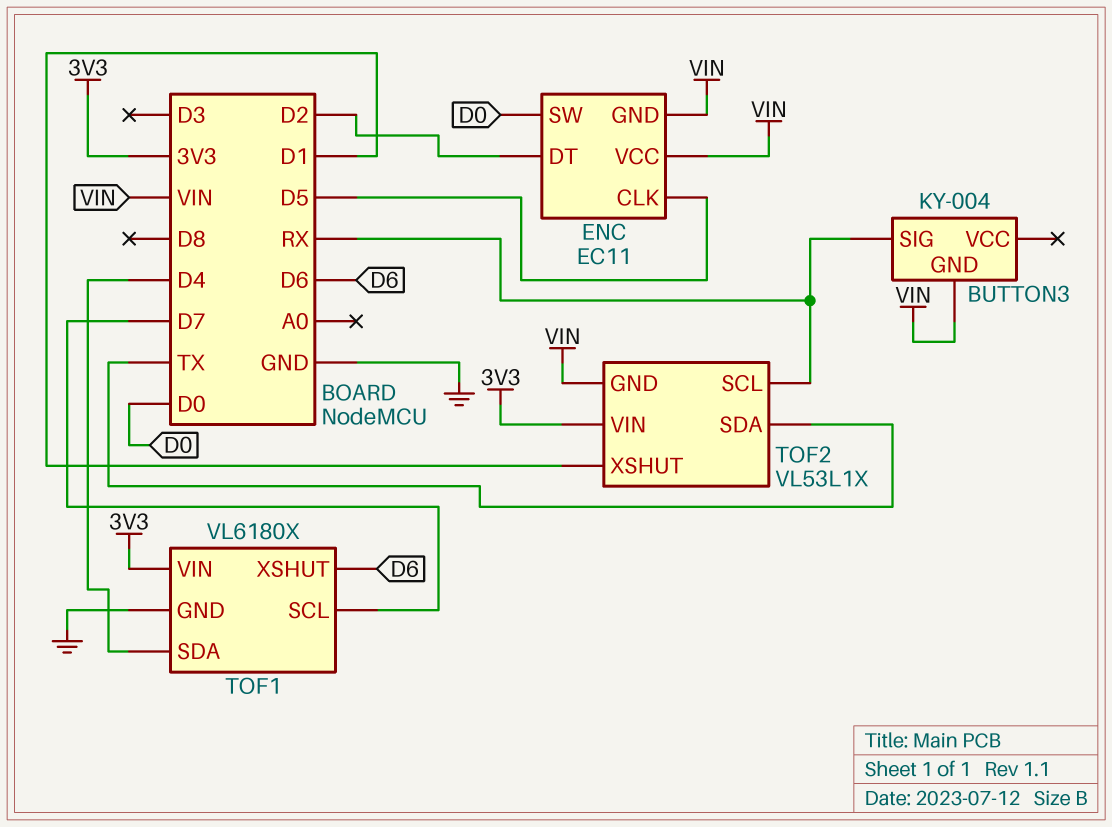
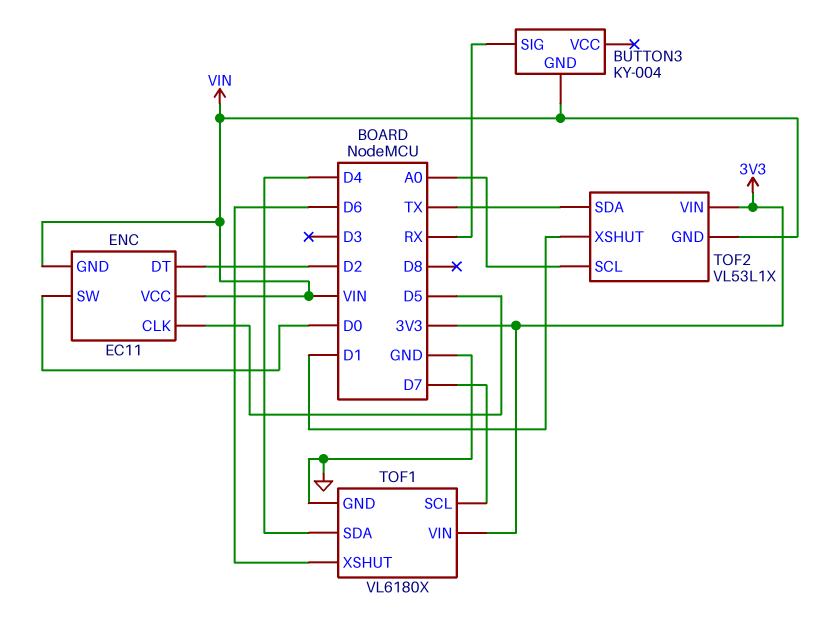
TOF2 pin SCL: RX -> A0

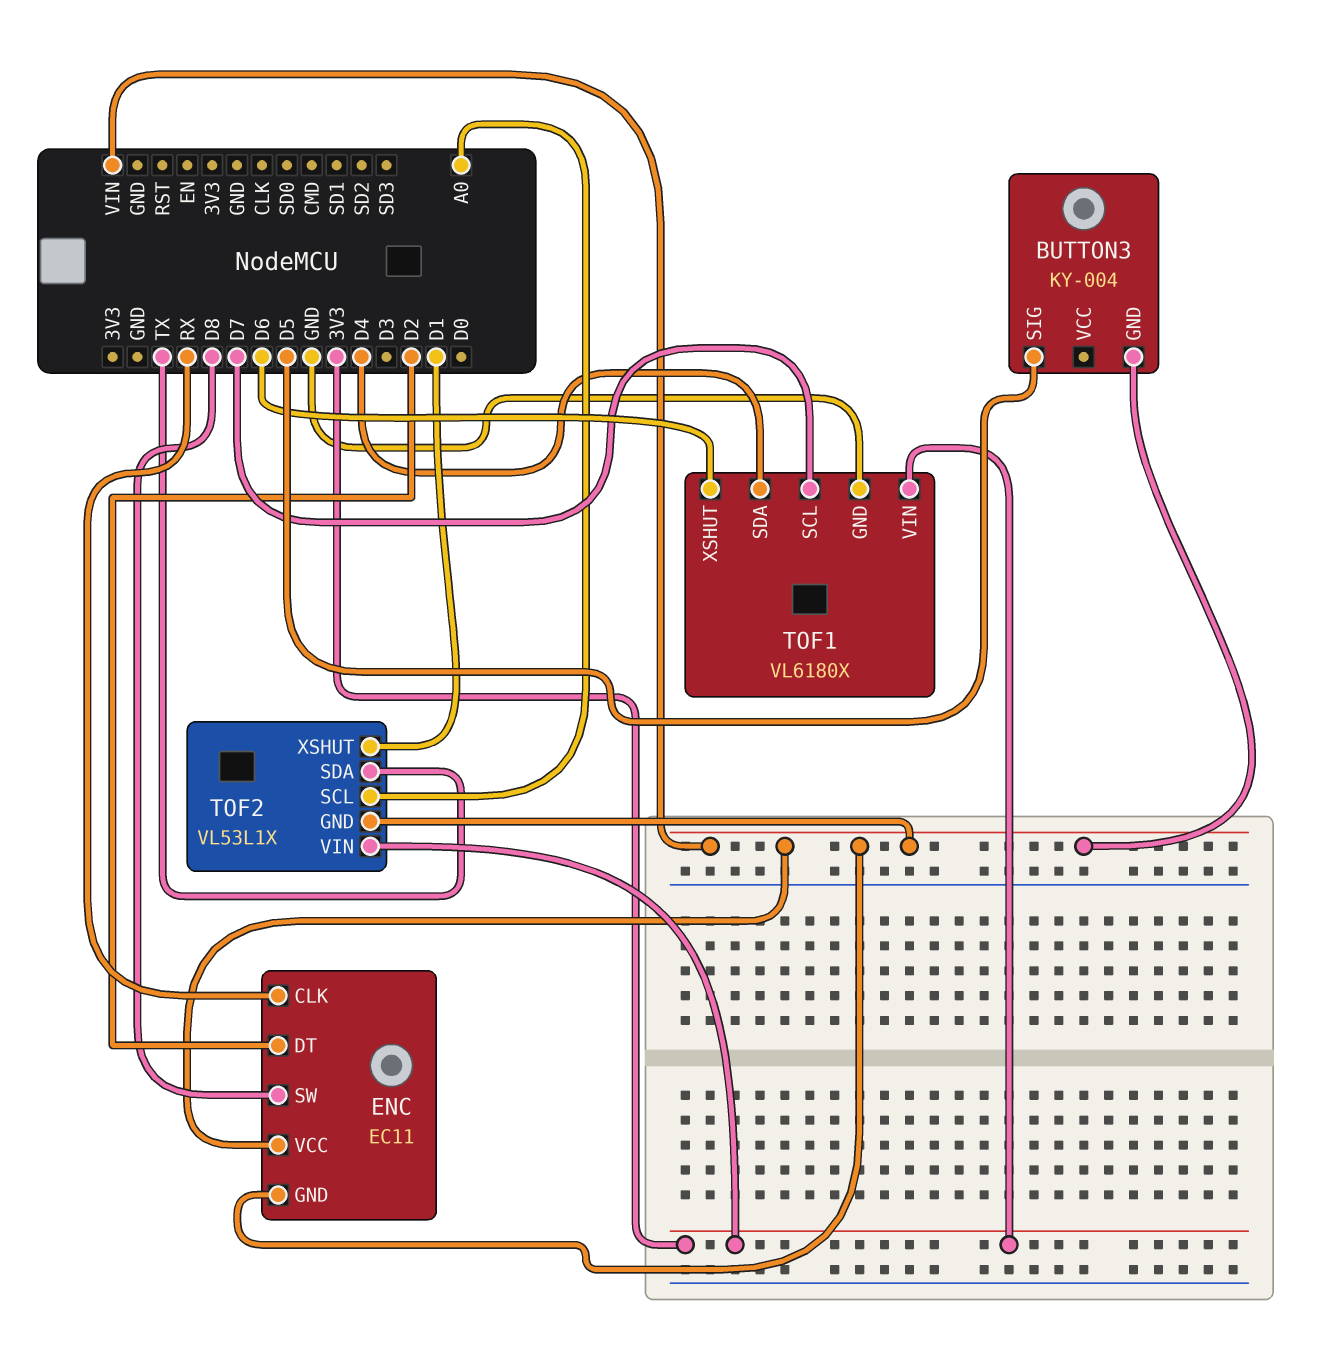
BUTTON3 pin SIG: RX -> D5
ENC pin CLK: D5 -> RX
ENC pin SW: D0 -> D8

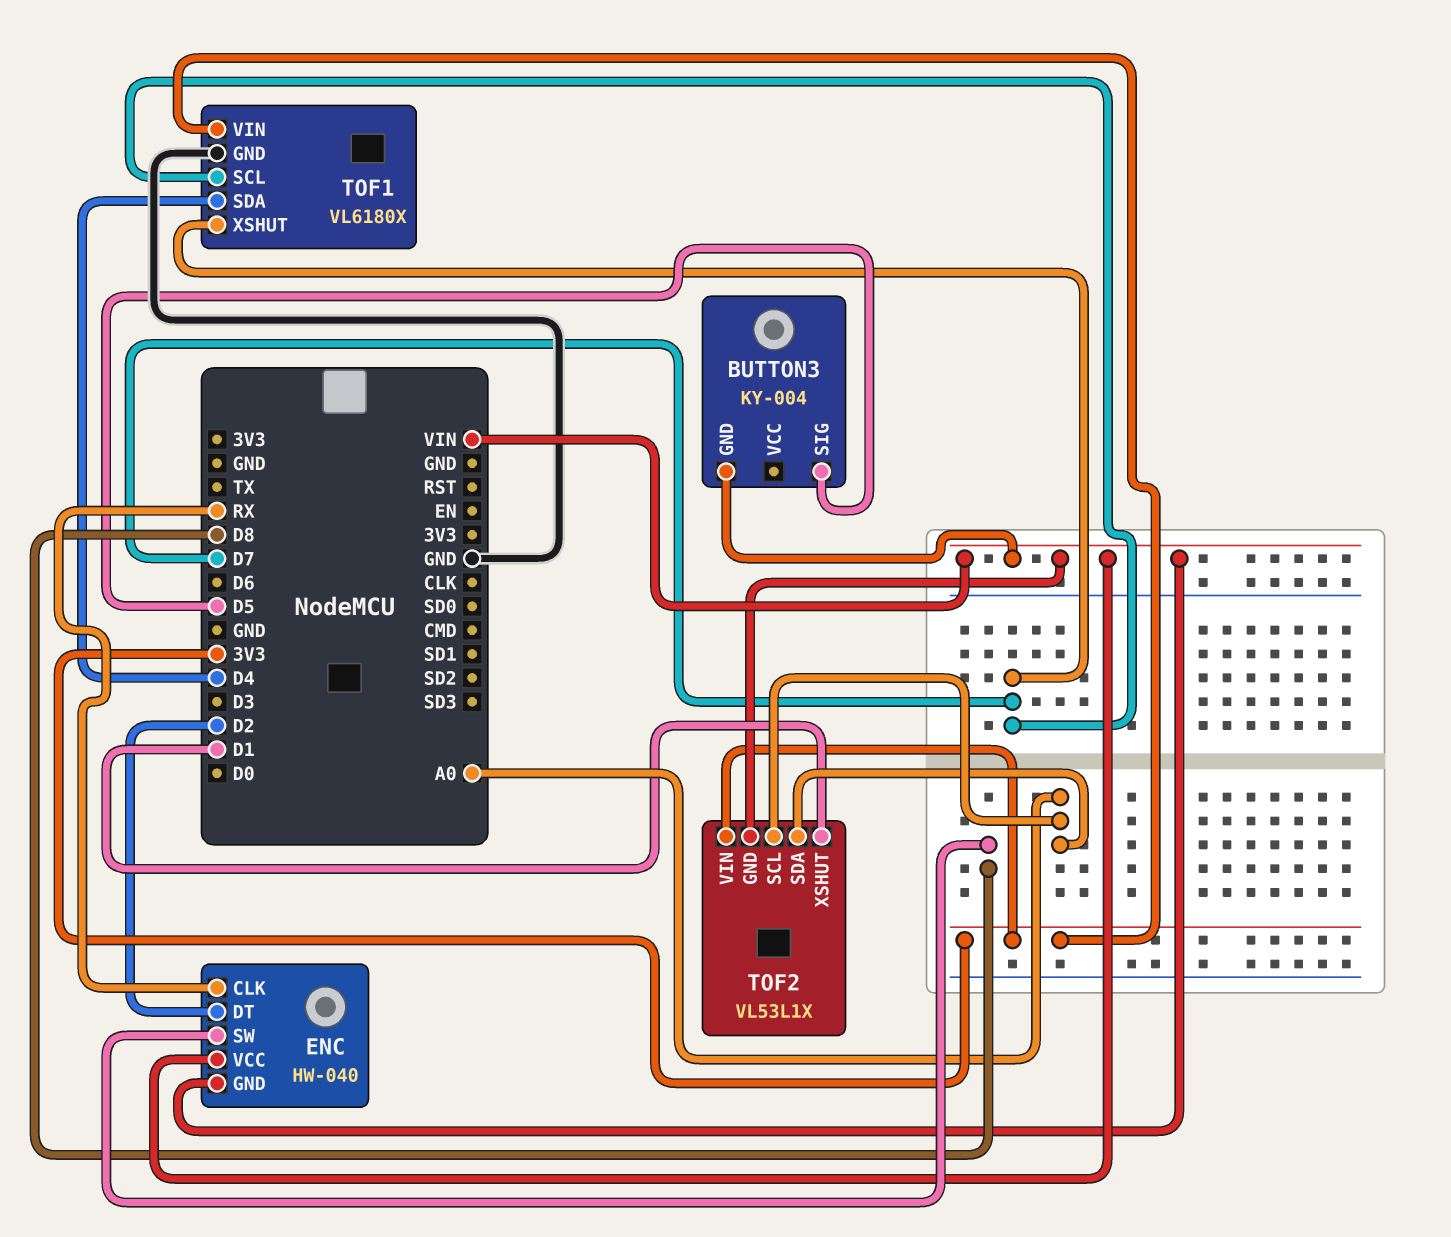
ENC: EC11 -> HW-040
TOF1 pin XSHUT: D6 -> D7
TOF2 pin SDA: TX -> A0

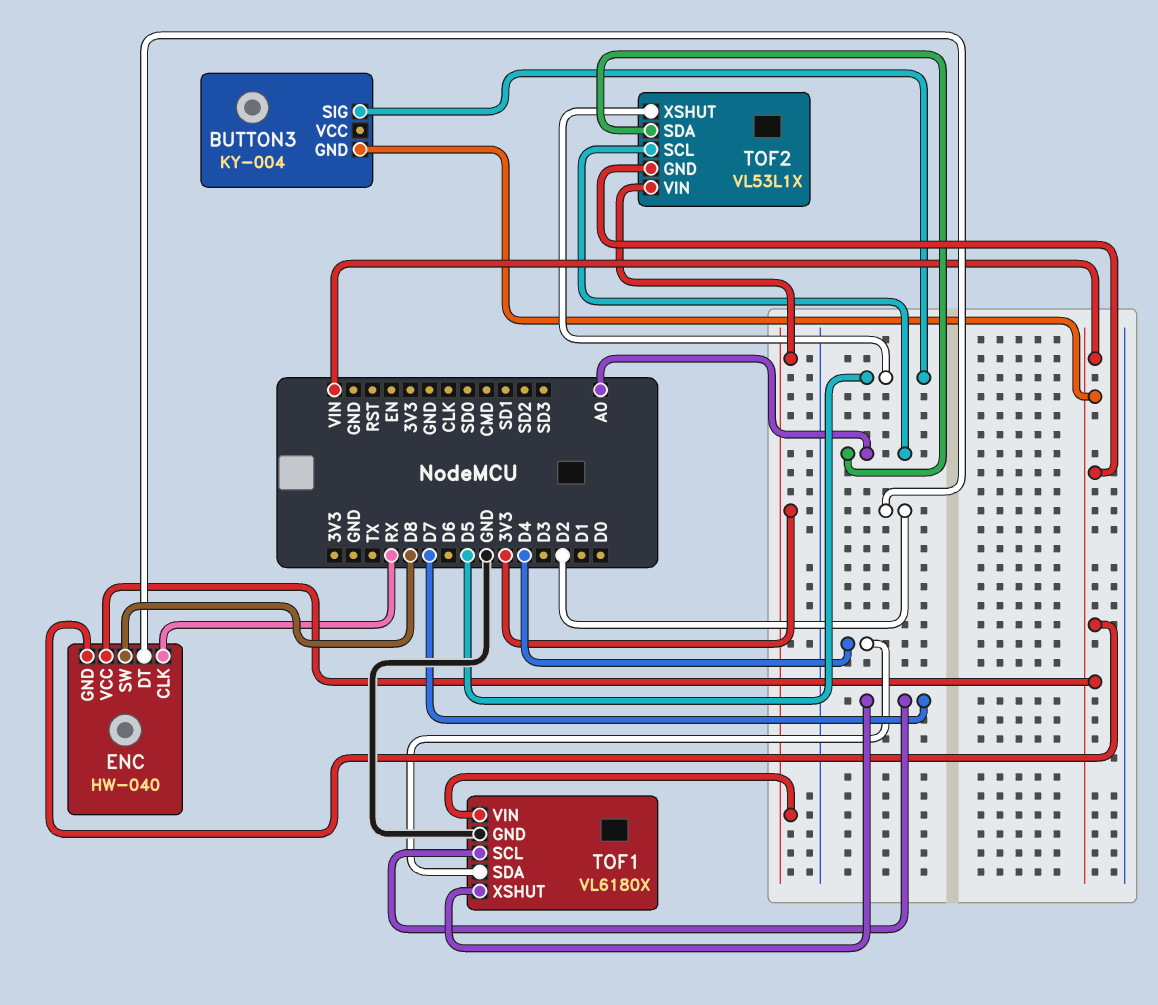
TOF2 pin XSHUT: D1 -> D5

